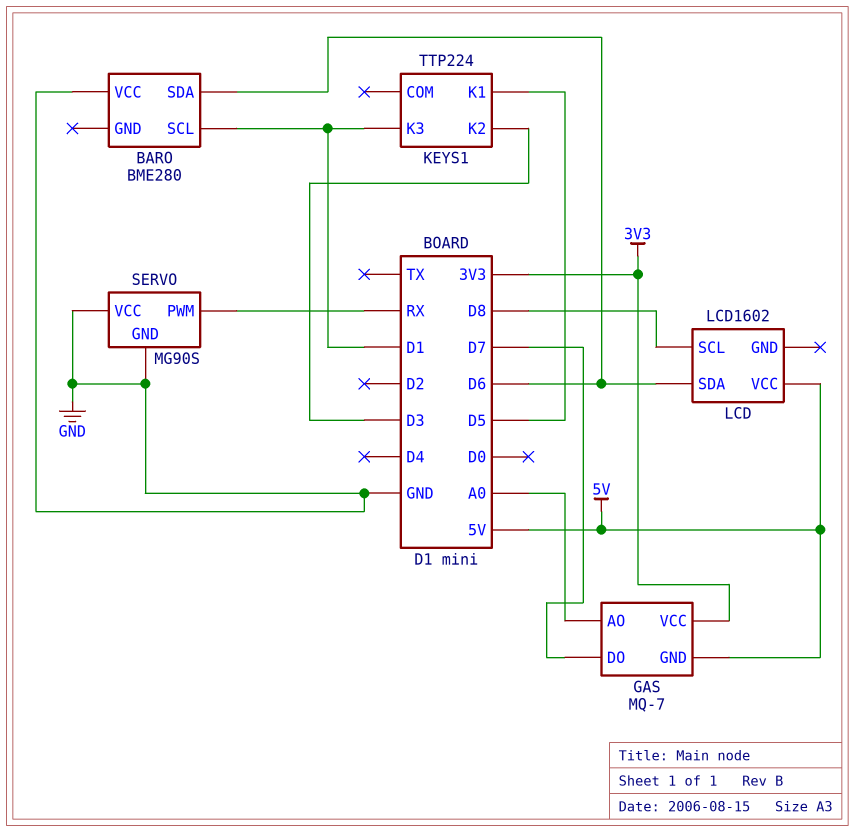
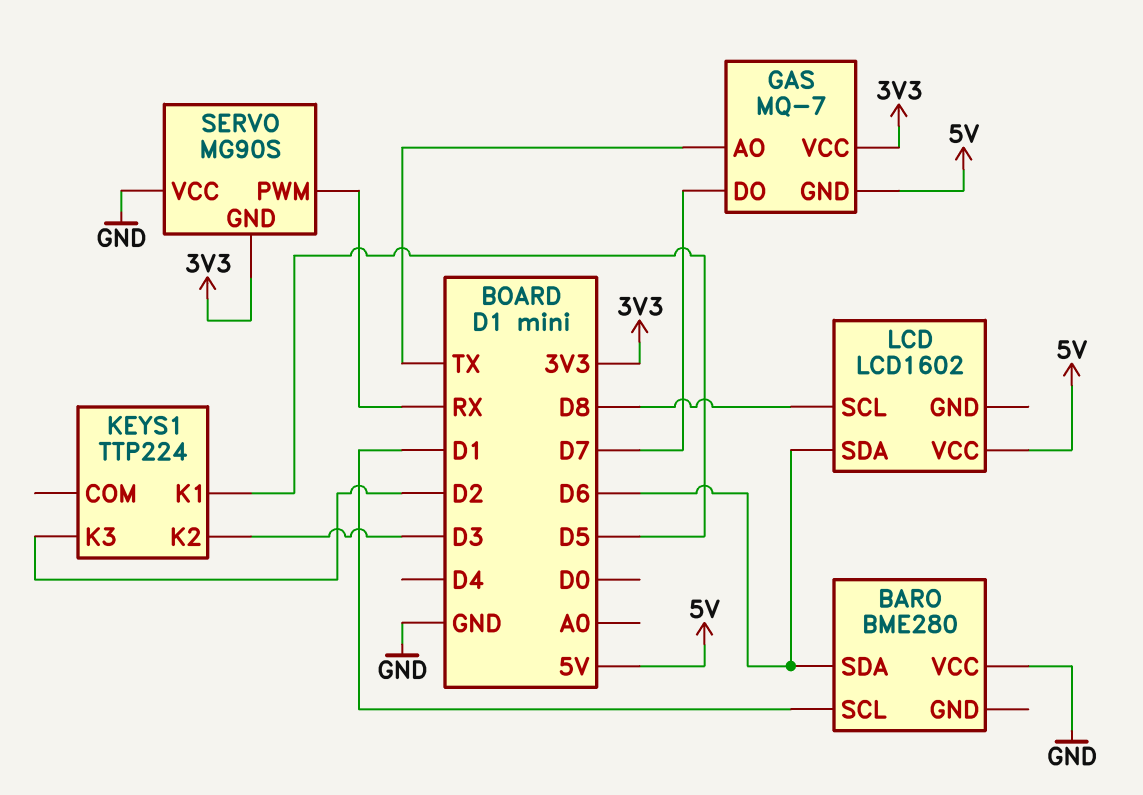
GAS pin AO: A0 -> TX
KEYS1 pin K3: D1 -> D2
SERVO pin GND: GND -> 3V3

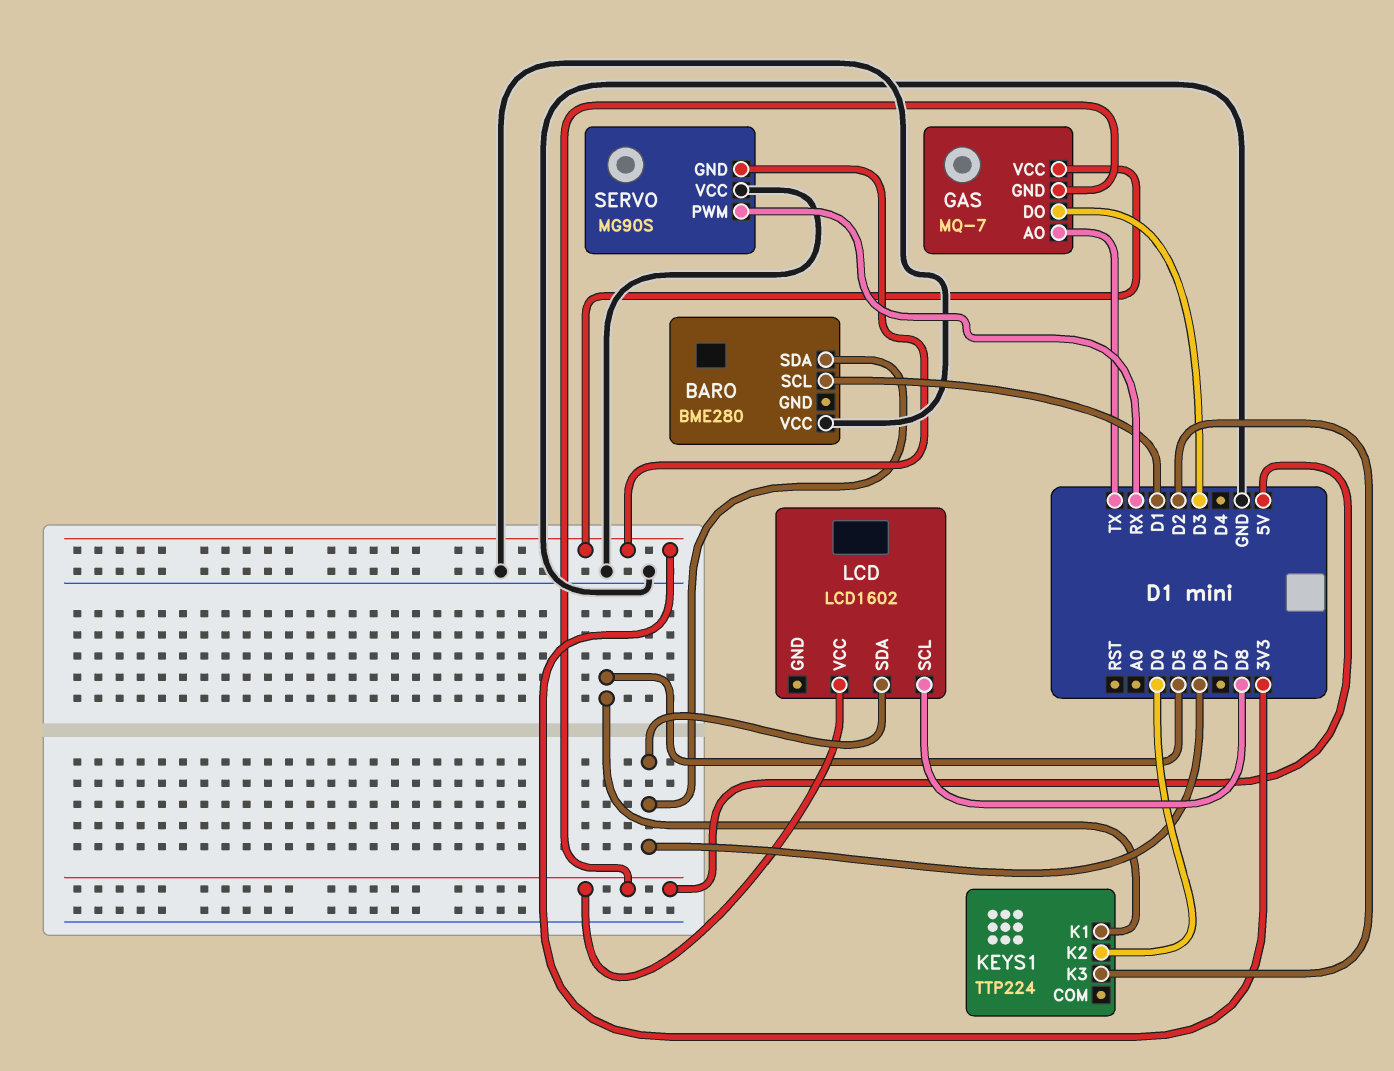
GAS pin DO: D7 -> D3
KEYS1 pin K2: D3 -> D0

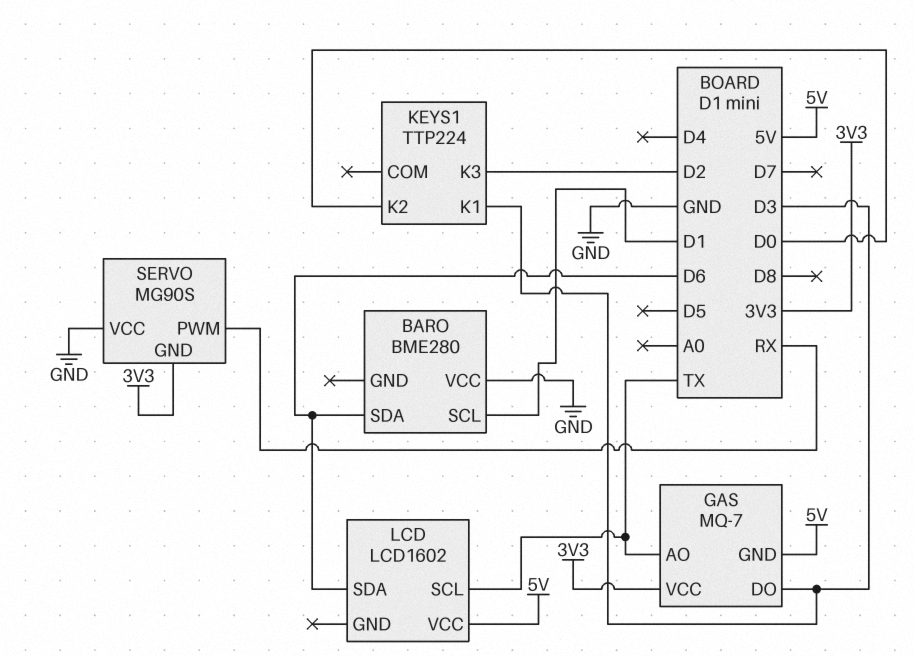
KEYS1 pin K1: D5 -> D3
LCD pin SCL: D8 -> TX

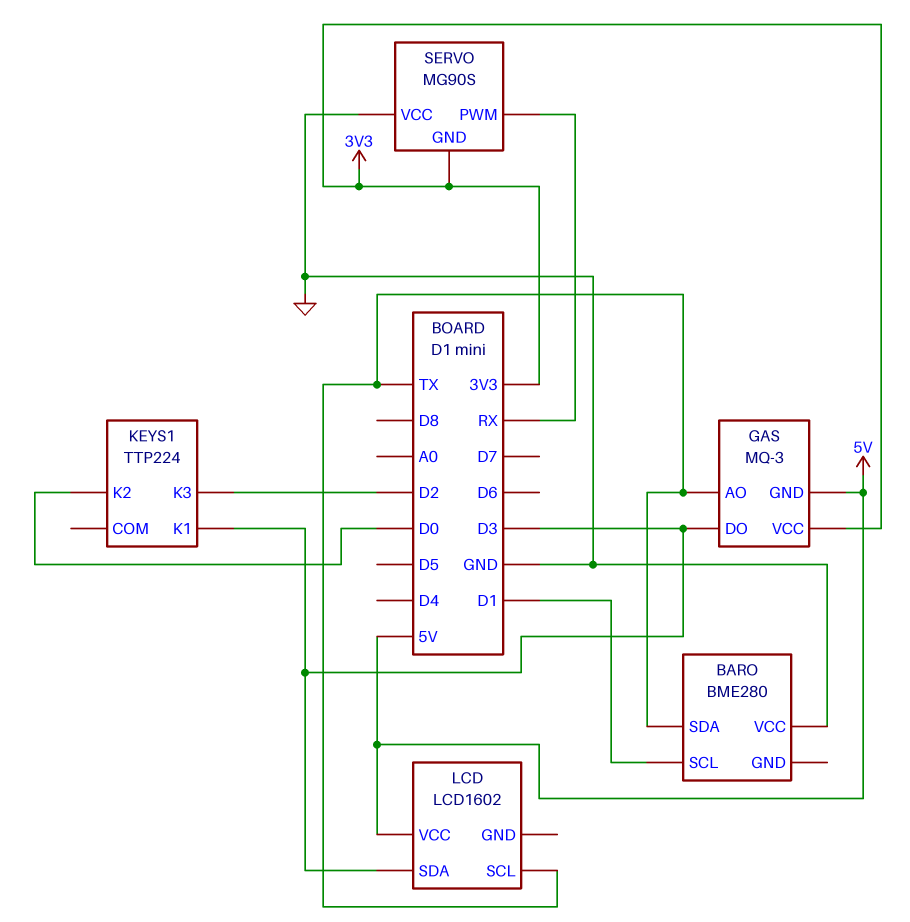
BARO pin SDA: D6 -> TX
GAS: MQ-7 -> MQ-3
LCD pin SDA: D6 -> D3

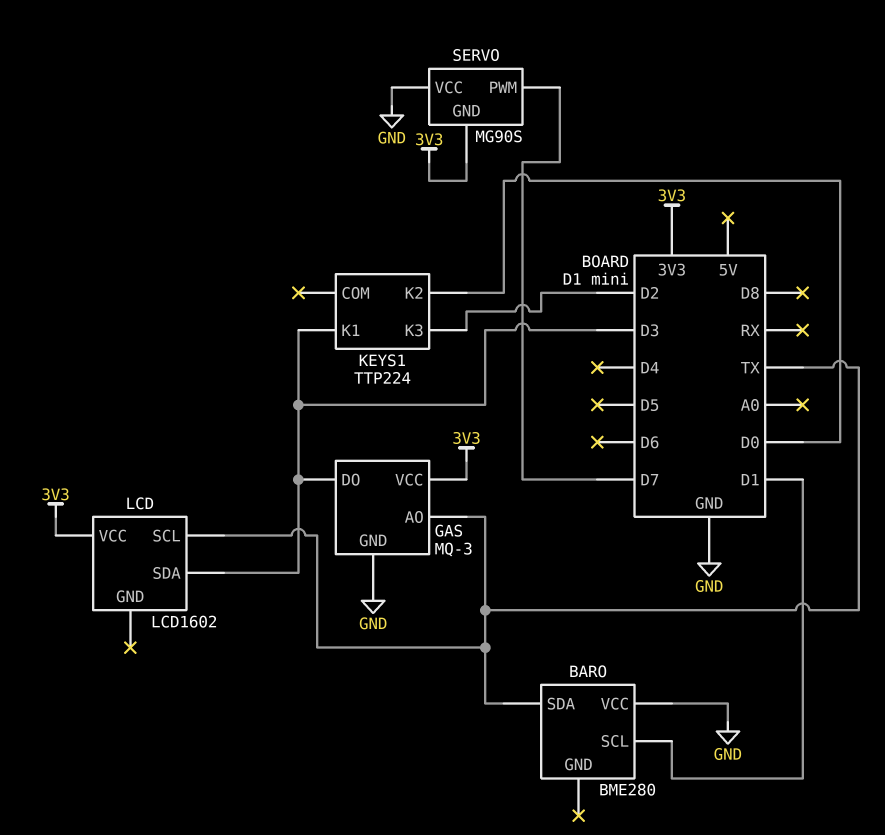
GAS pin GND: 5V -> GND
LCD pin VCC: 5V -> 3V3
SERVO pin PWM: RX -> D7

